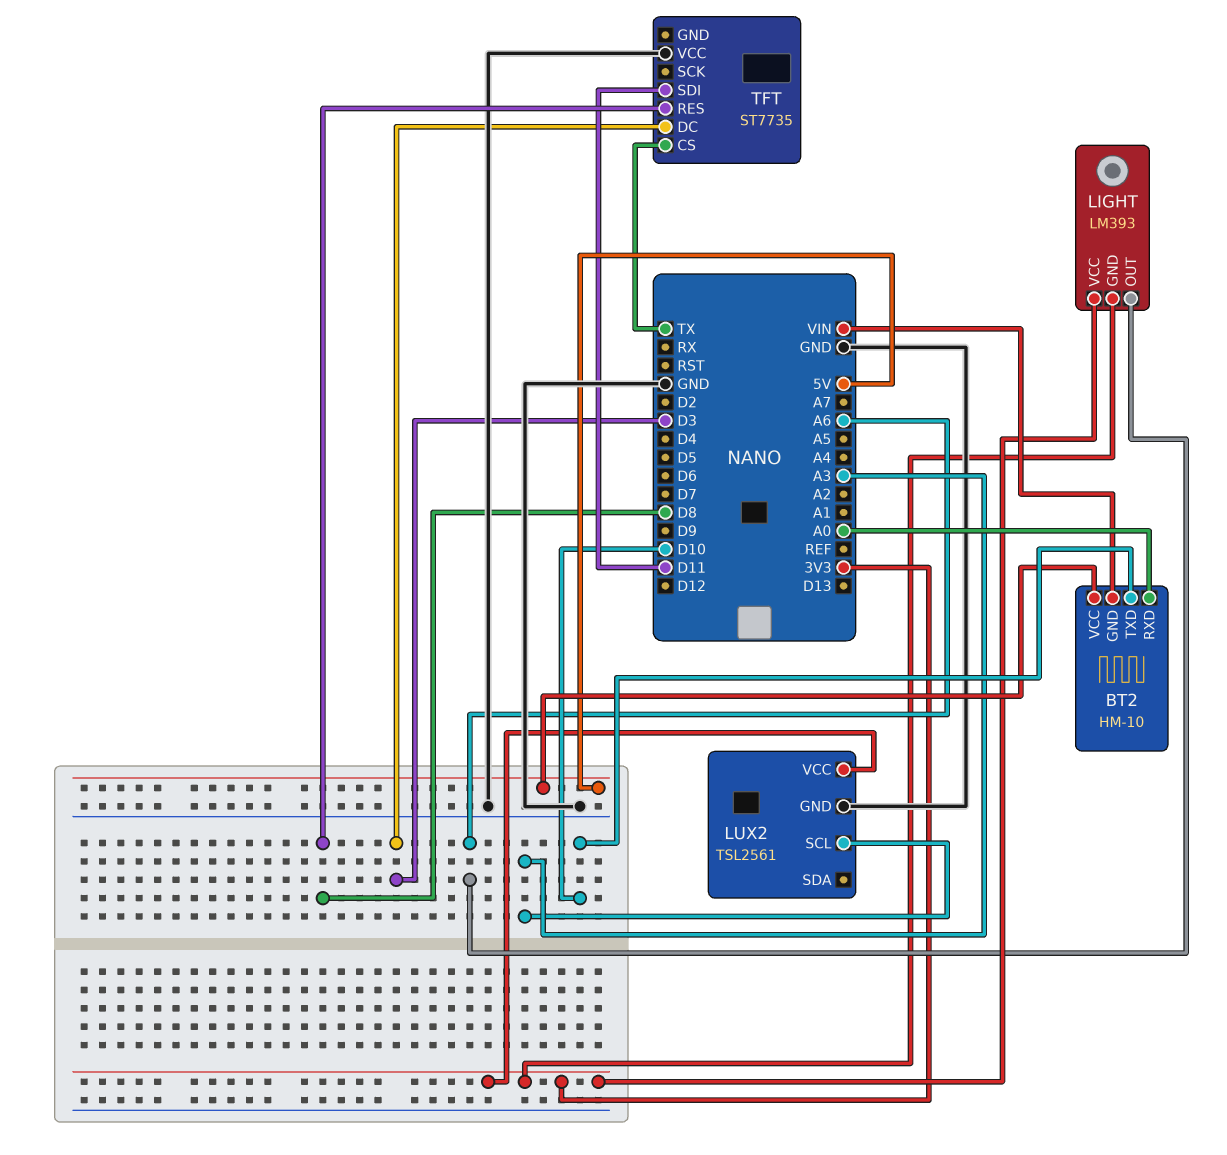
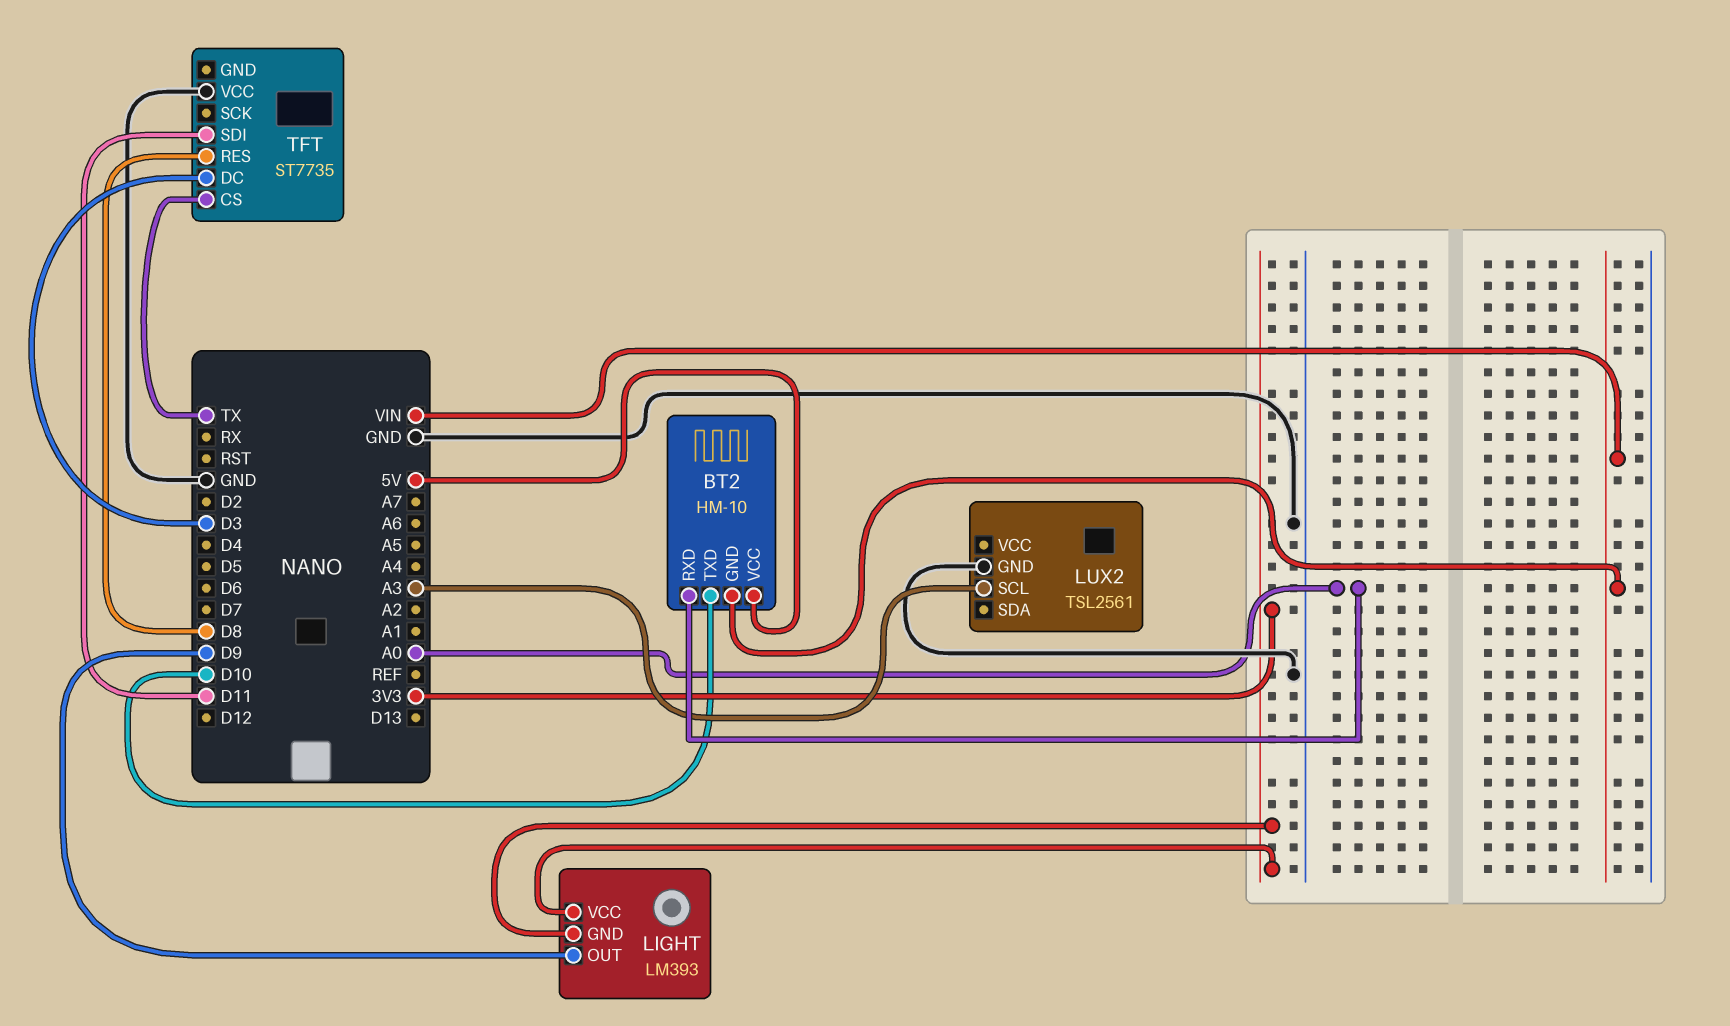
LIGHT pin OUT: A6 -> D9
LUX2 pin VCC: 3V3 -> none

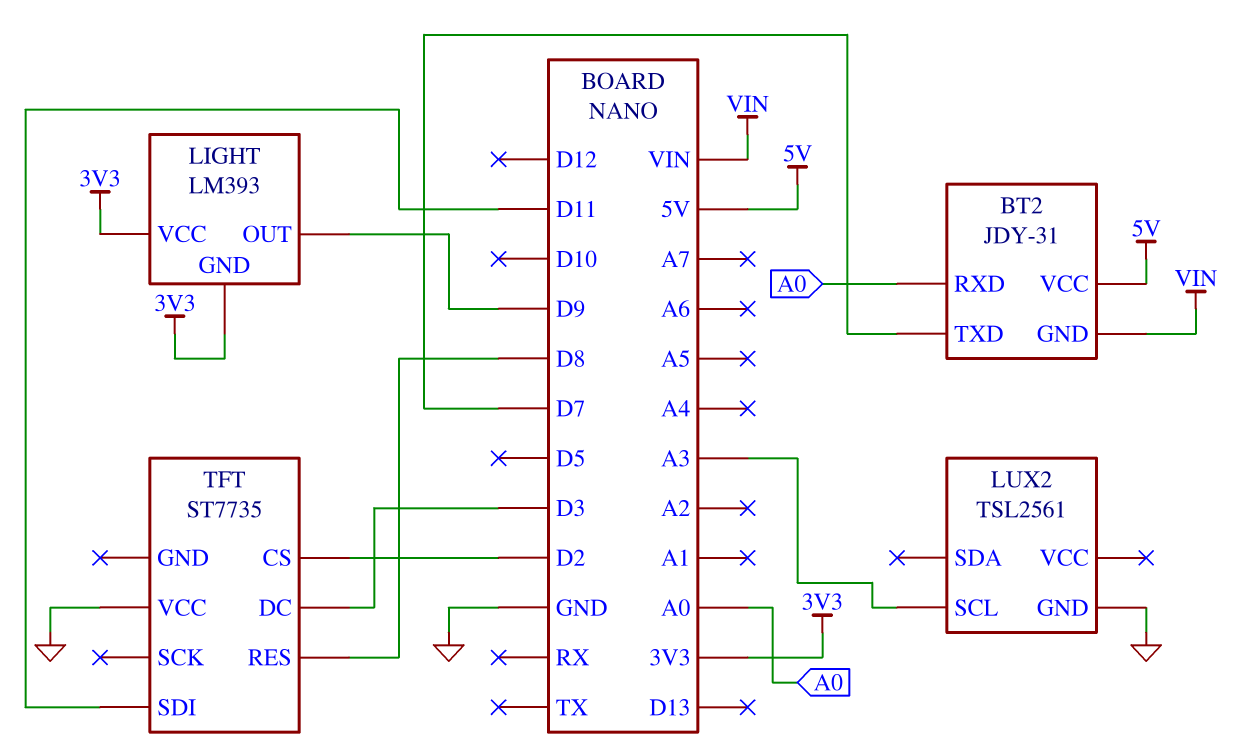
BT2: HM-10 -> JDY-31
BT2 pin TXD: D10 -> D7
TFT pin CS: TX -> D2

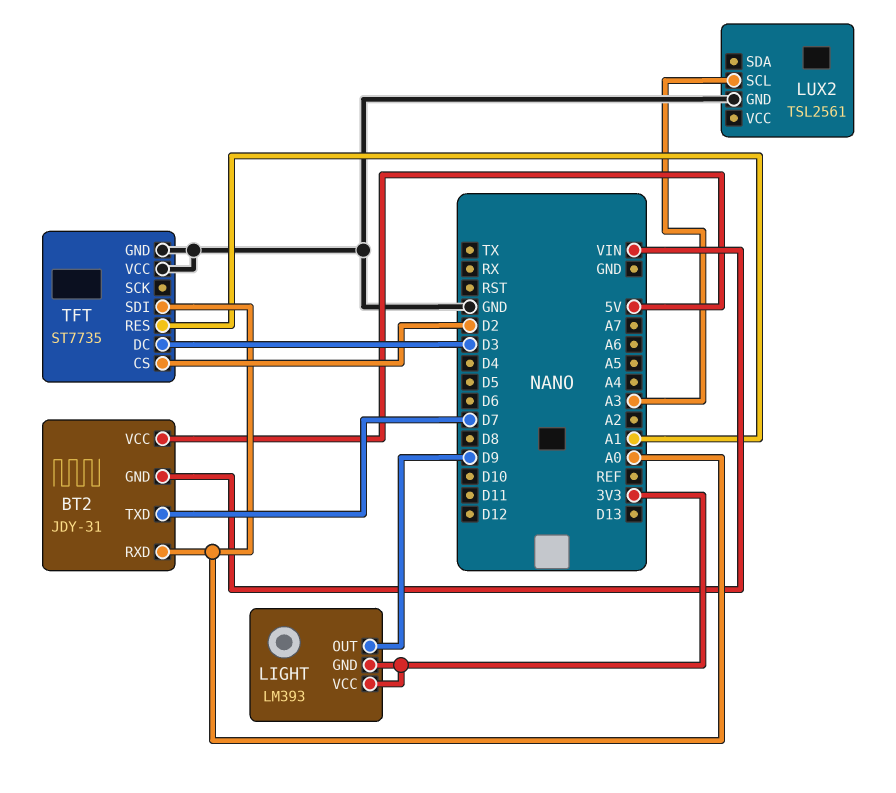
TFT pin GND: none -> GND
TFT pin RES: D8 -> A1
TFT pin SDI: D11 -> A0

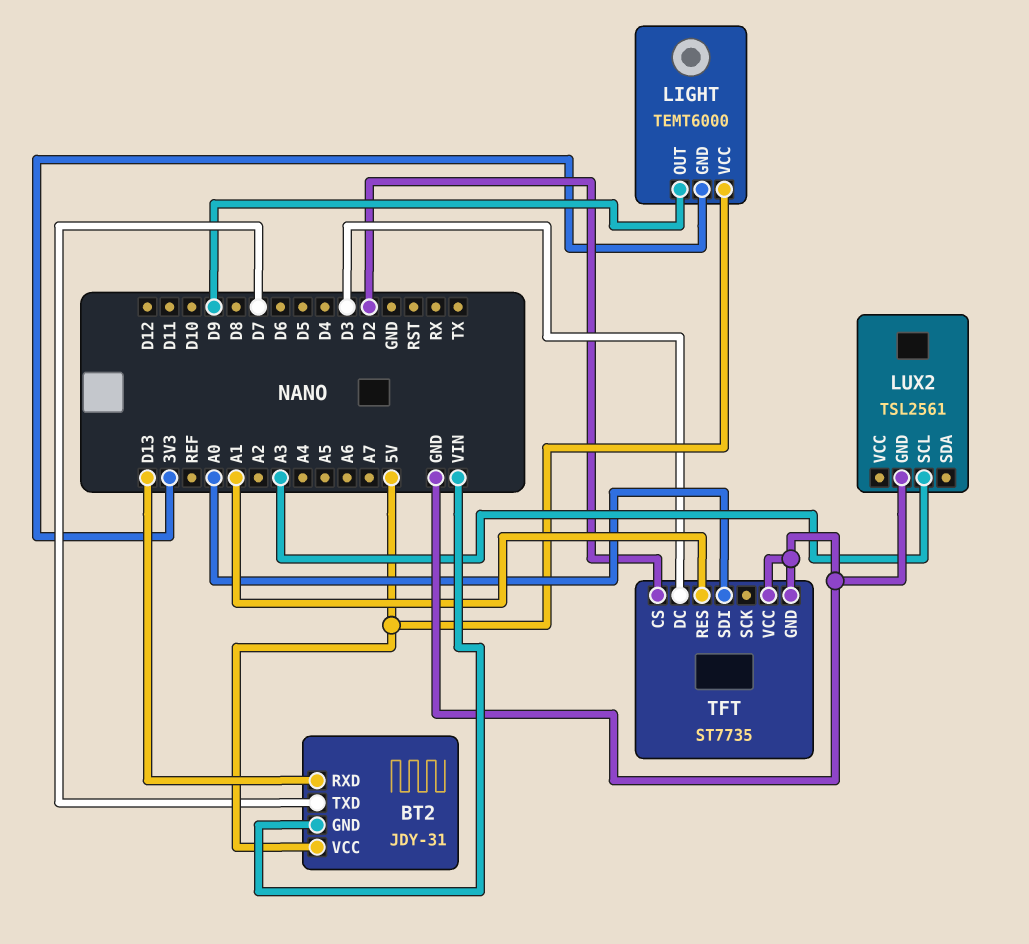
BT2 pin RXD: A0 -> D13
LIGHT: LM393 -> TEMT6000
LIGHT pin VCC: 3V3 -> 5V

